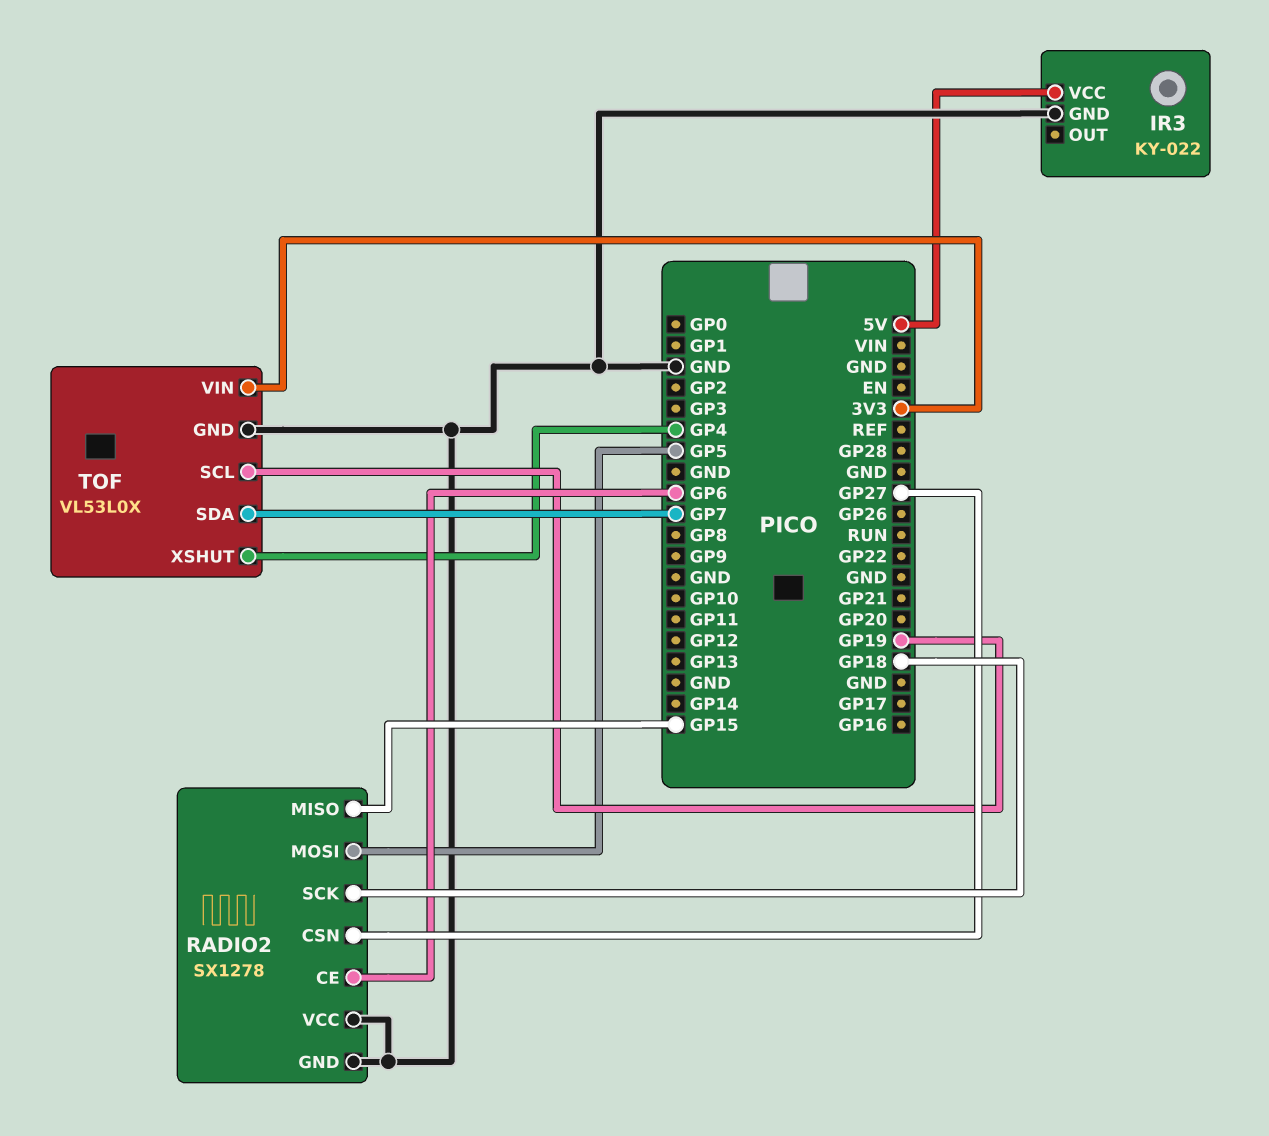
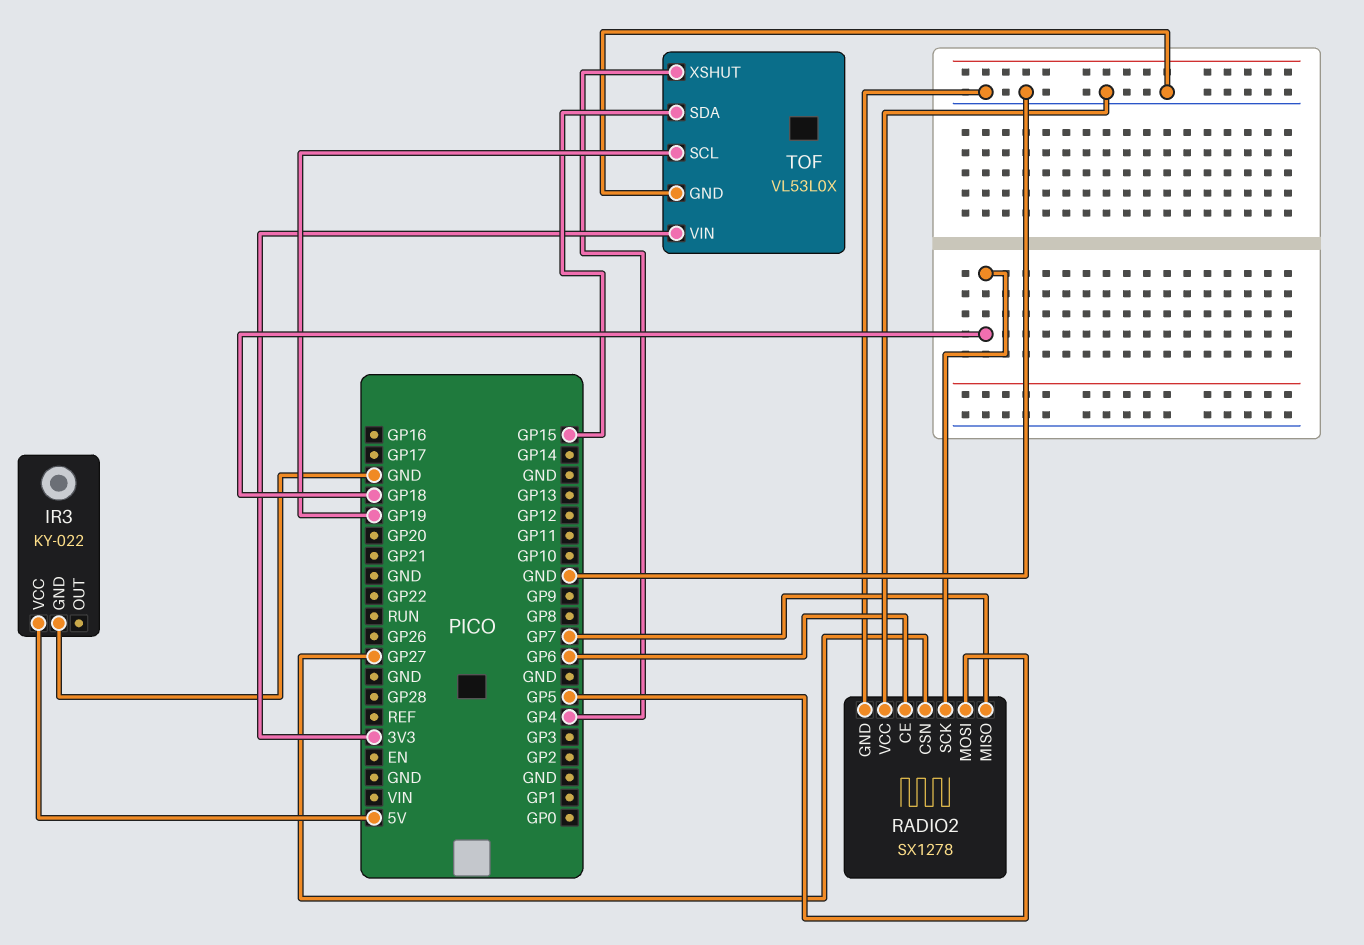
RADIO2 pin MISO: GP15 -> GP7
TOF pin SDA: GP7 -> GP15

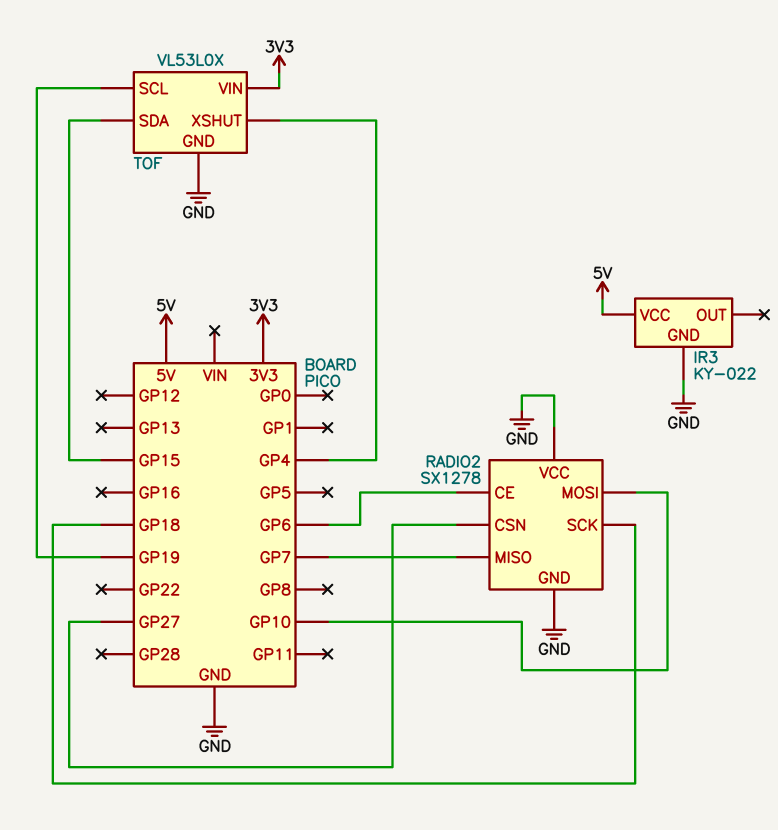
RADIO2 pin MOSI: GP5 -> GP10

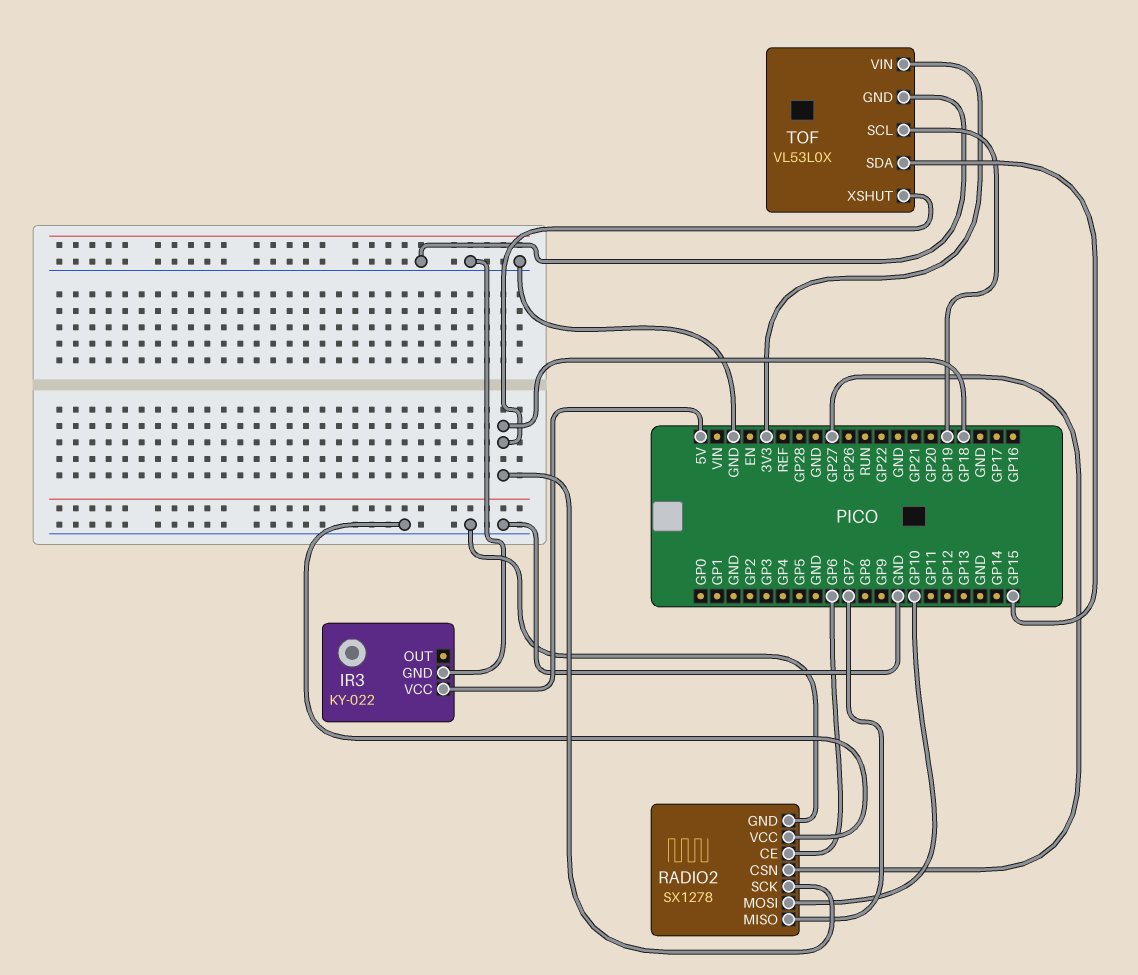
TOF pin XSHUT: GP4 -> GP18

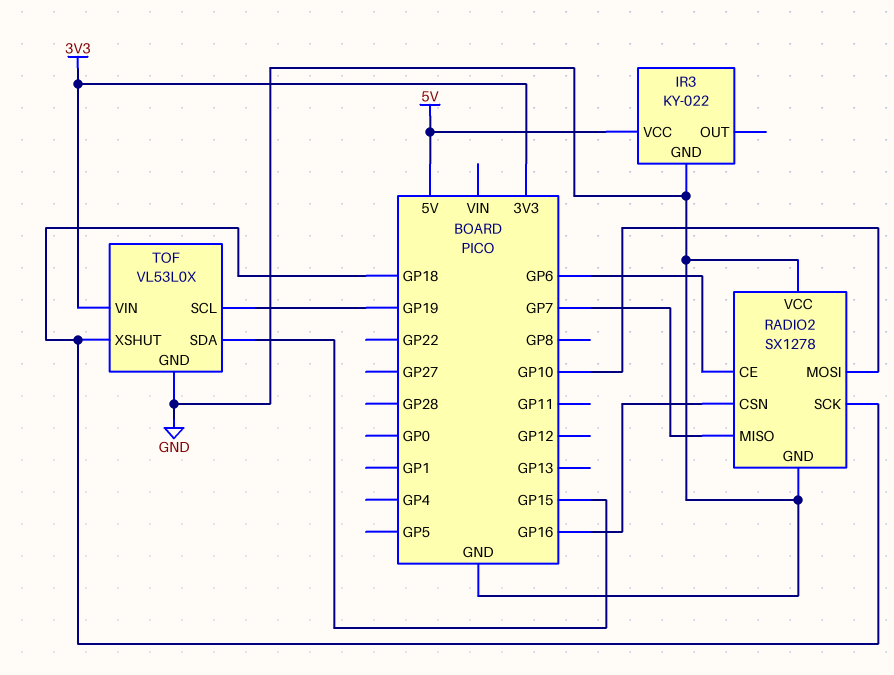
RADIO2 pin CSN: GP27 -> GP16

